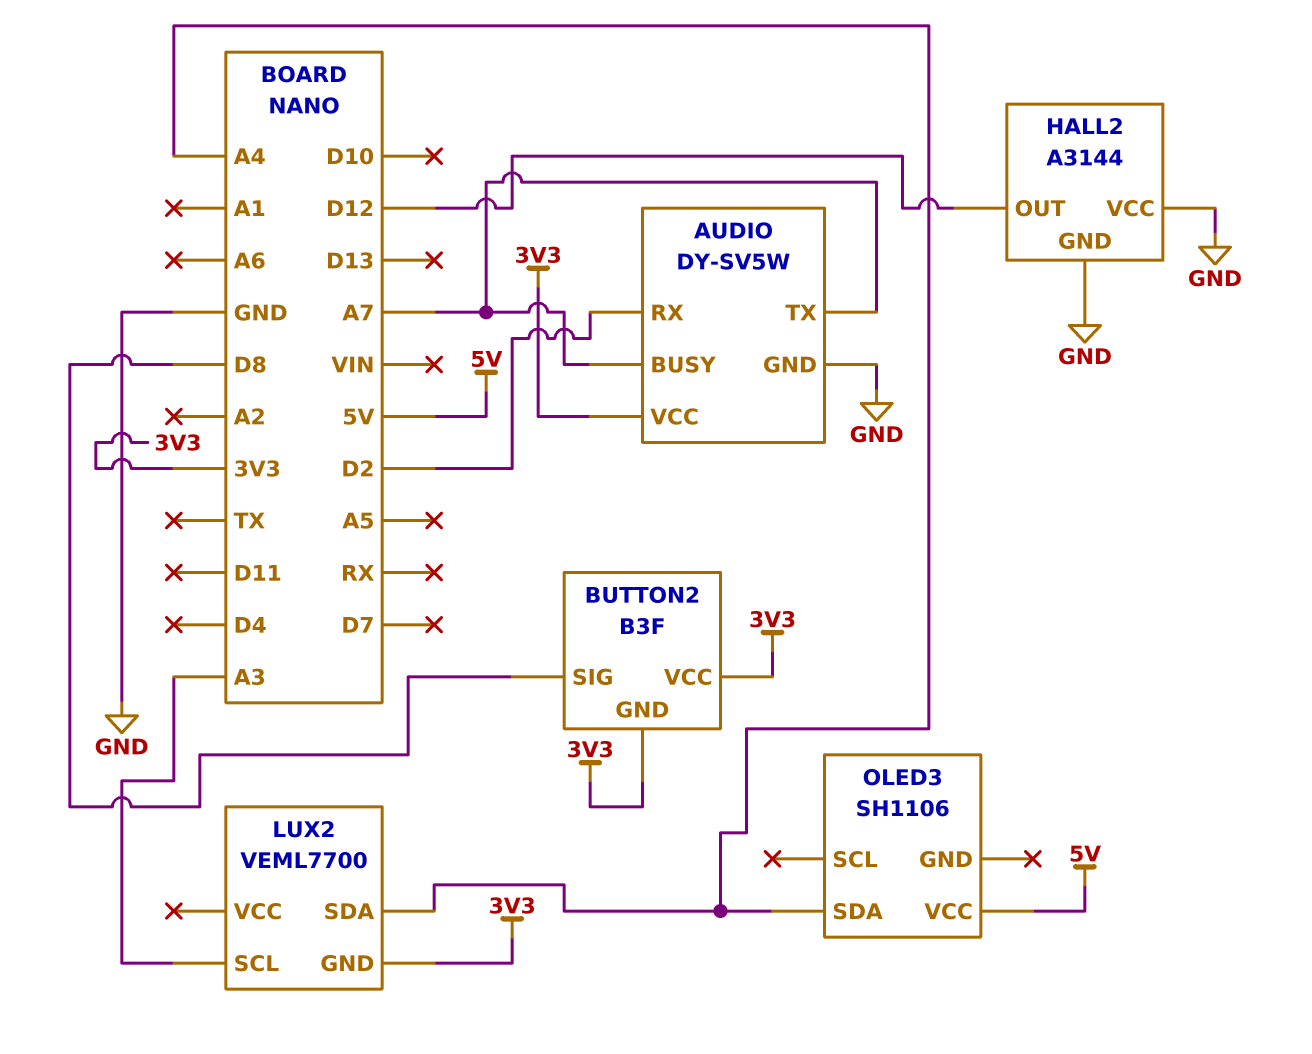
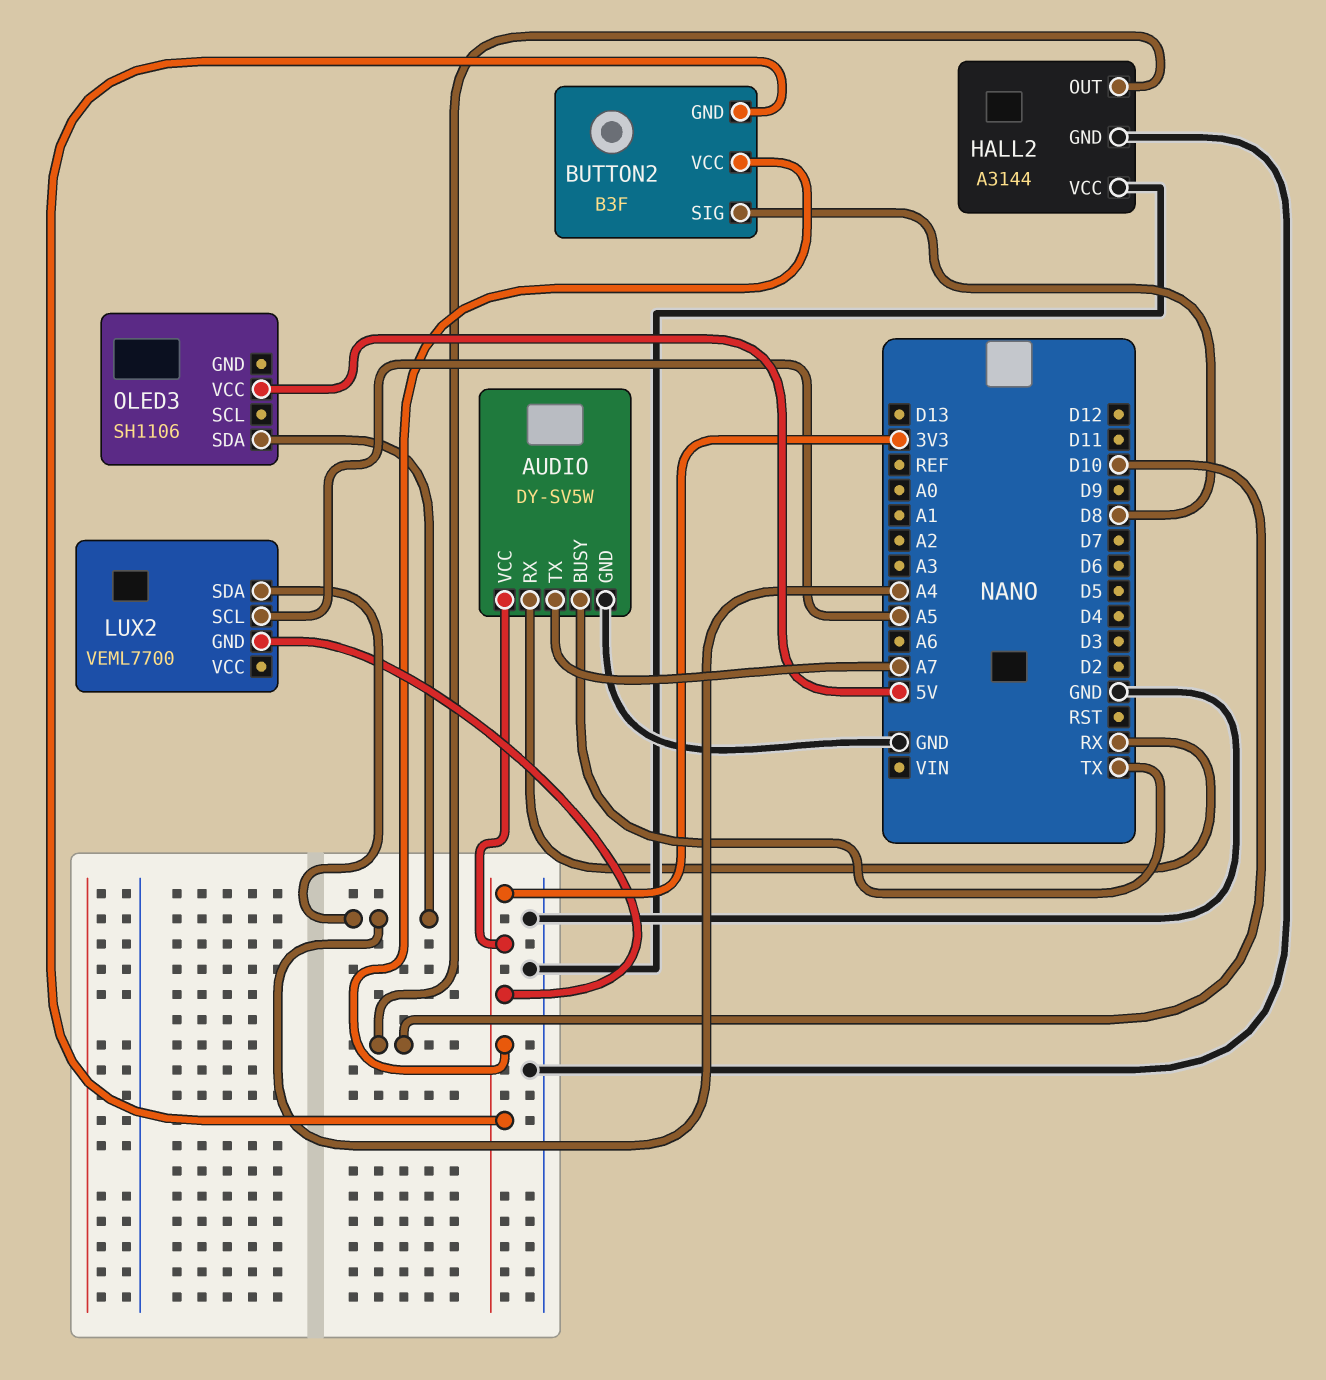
AUDIO pin BUSY: A7 -> TX
AUDIO pin RX: D2 -> RX
HALL2 pin OUT: D12 -> D10
LUX2 pin SCL: A3 -> A5

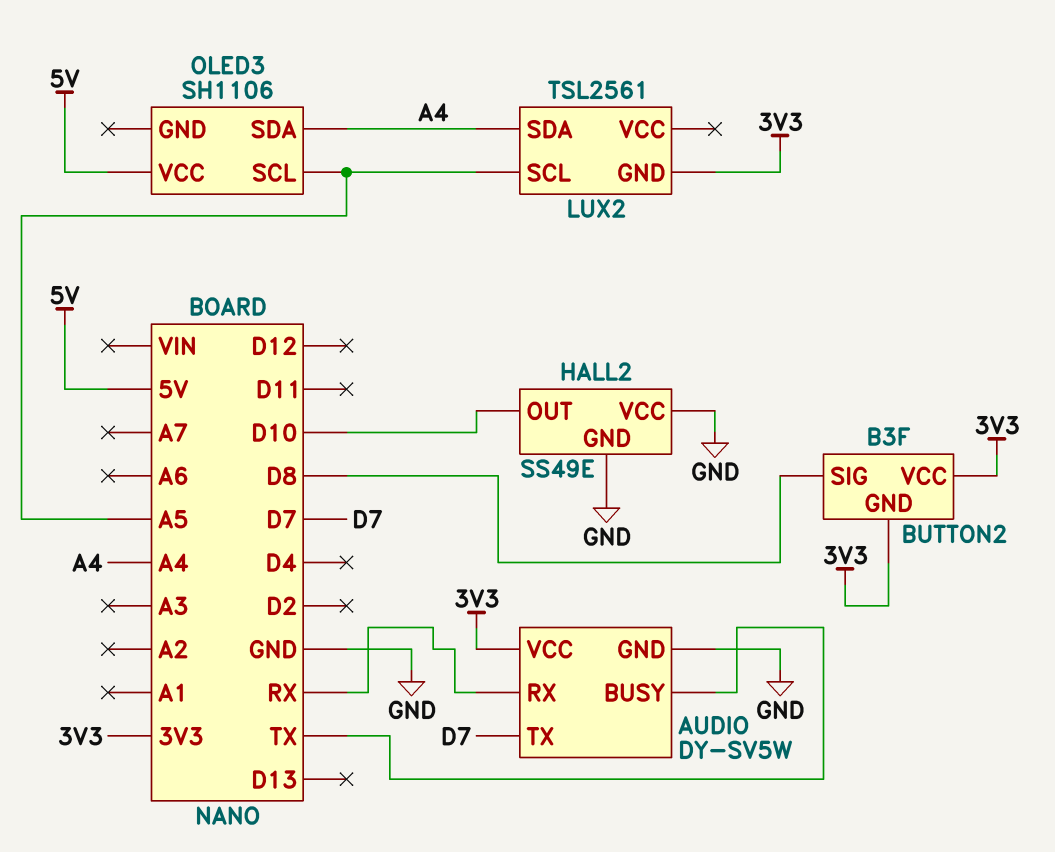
AUDIO pin TX: A7 -> D7
HALL2: A3144 -> SS49E
LUX2: VEML7700 -> TSL2561
OLED3 pin SCL: none -> A5

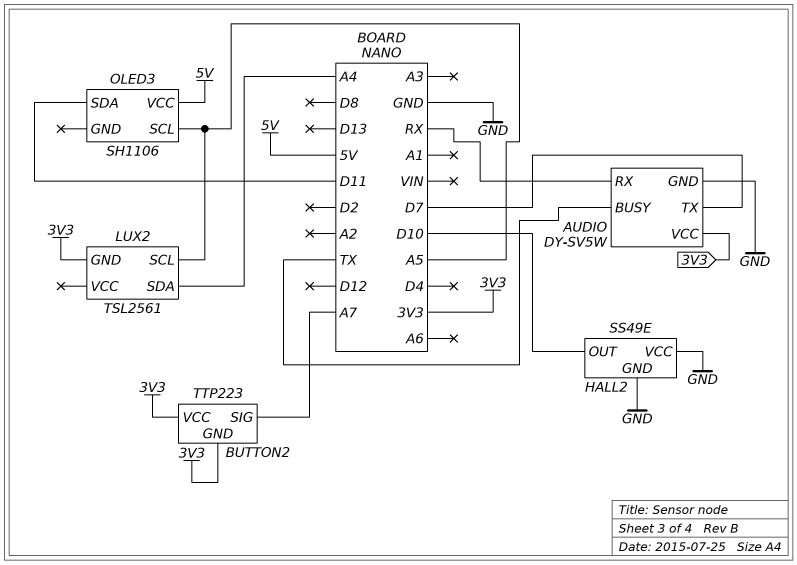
BUTTON2: B3F -> TTP223
BUTTON2 pin SIG: D8 -> A7
OLED3 pin SDA: A4 -> D11

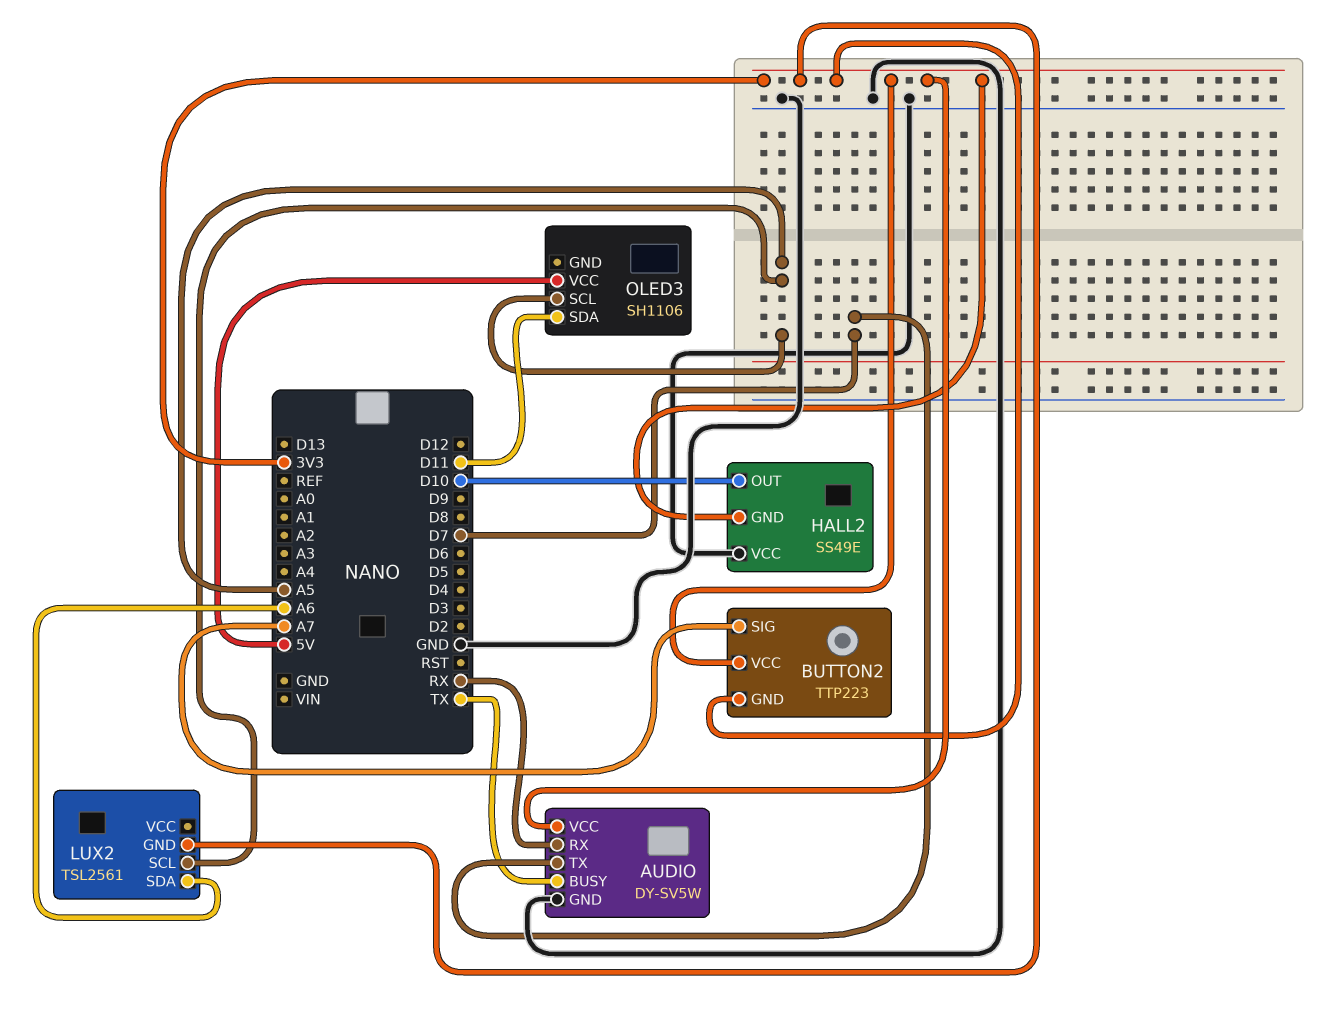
HALL2 pin GND: GND -> 3V3
LUX2 pin SDA: A4 -> A6

